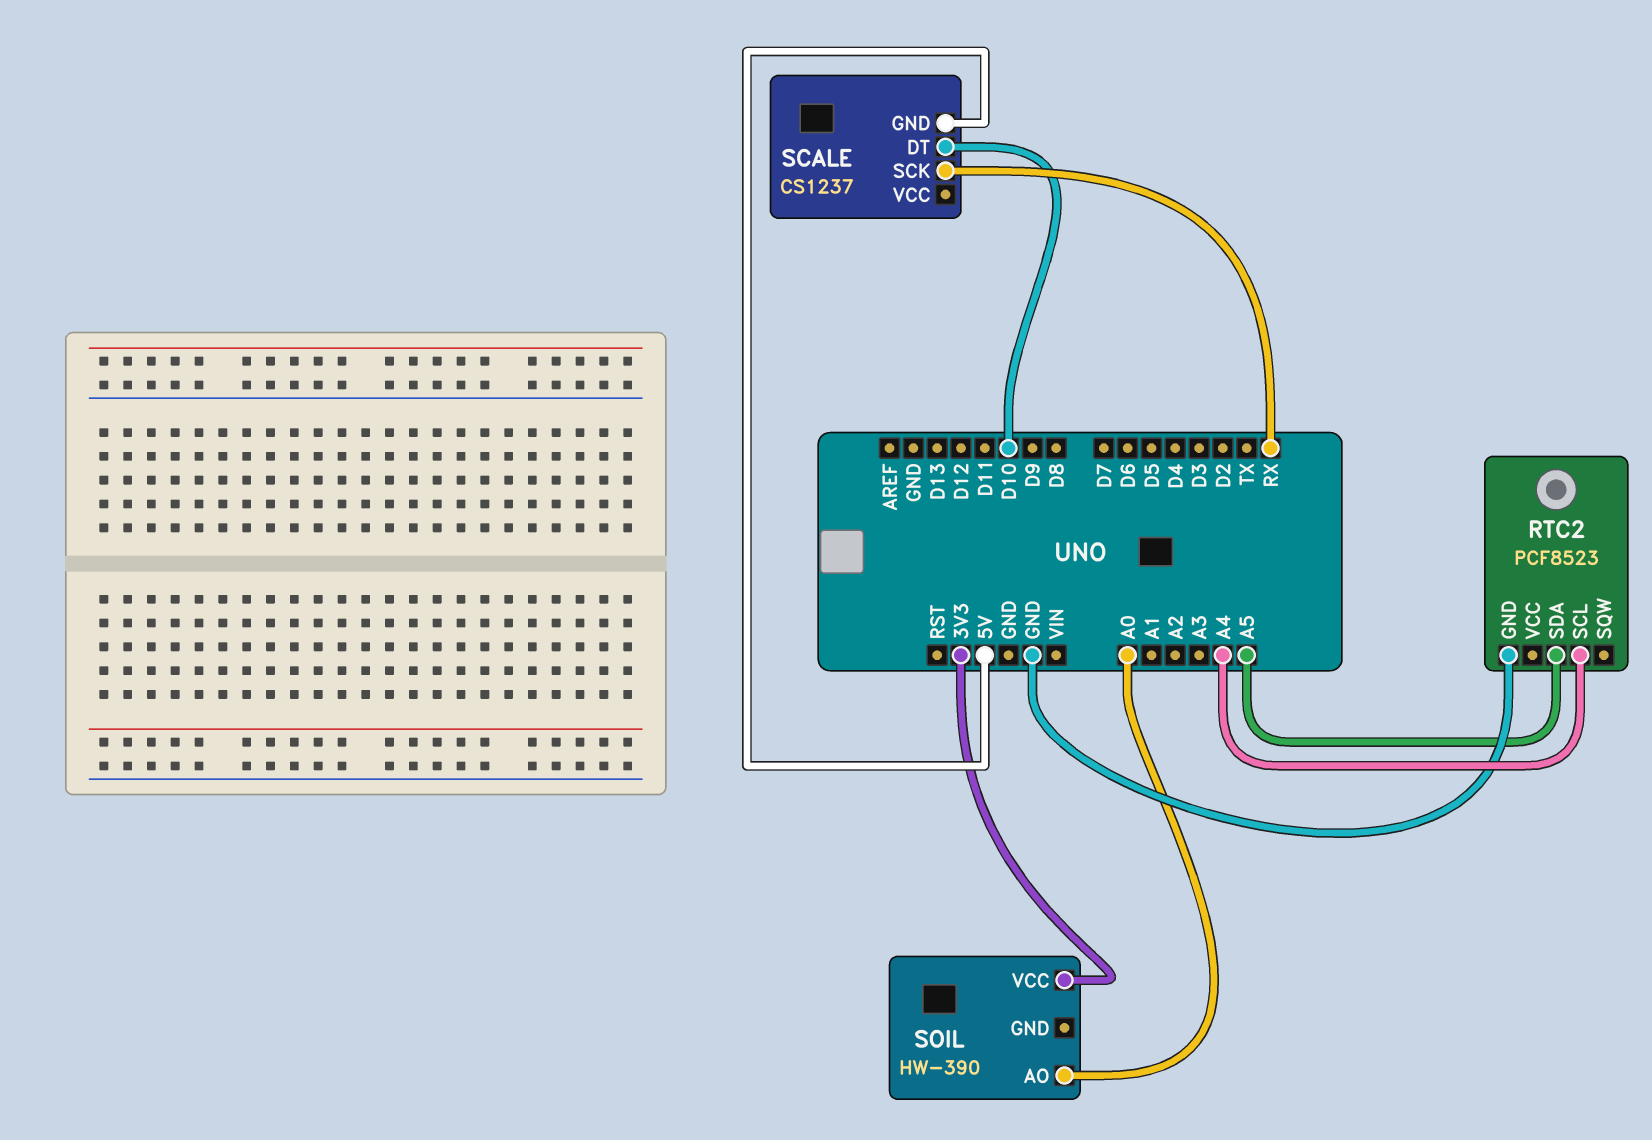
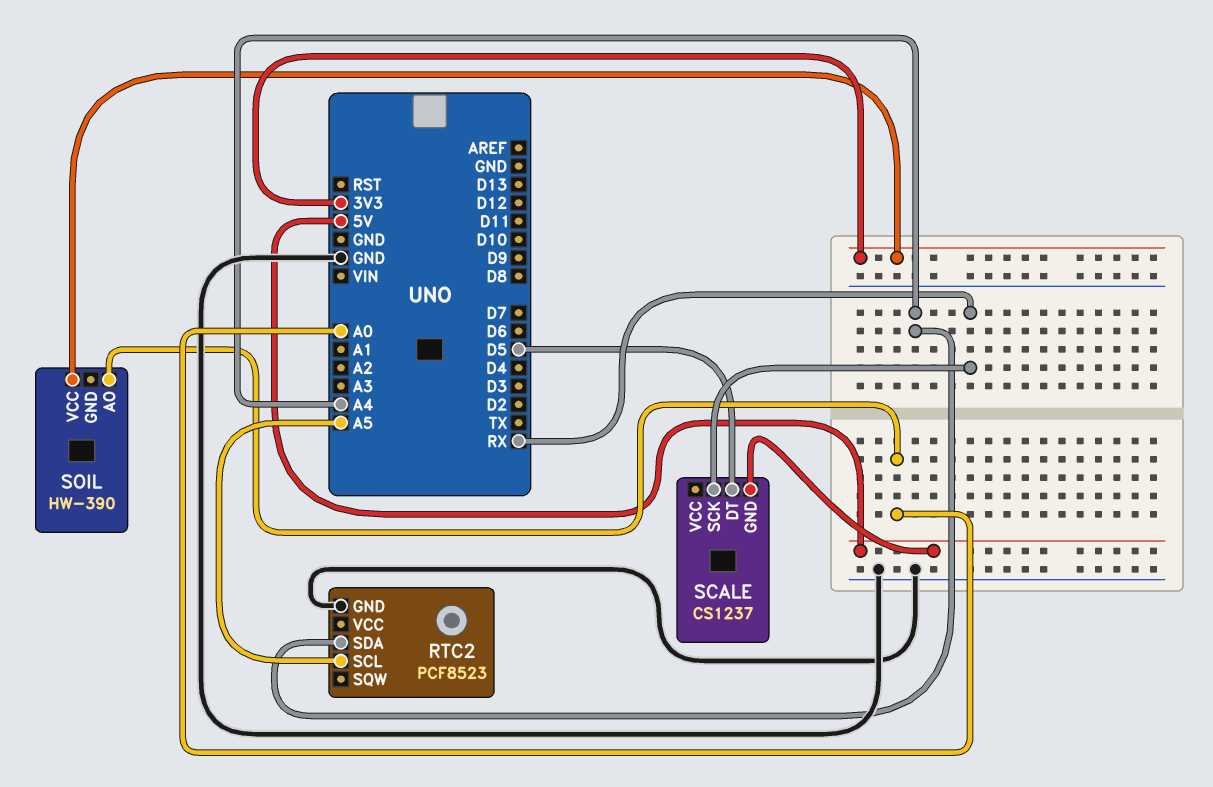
RTC2 pin SCL: A4 -> A5
RTC2 pin SDA: A5 -> A4
SCALE pin DT: D10 -> D5

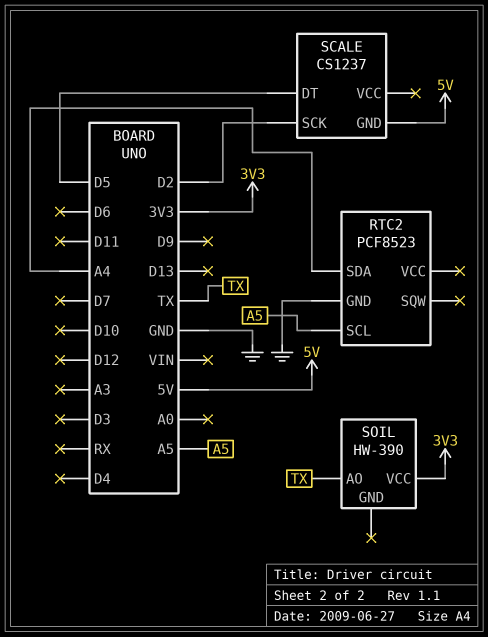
SCALE pin SCK: RX -> D2
SOIL pin AO: A0 -> TX

